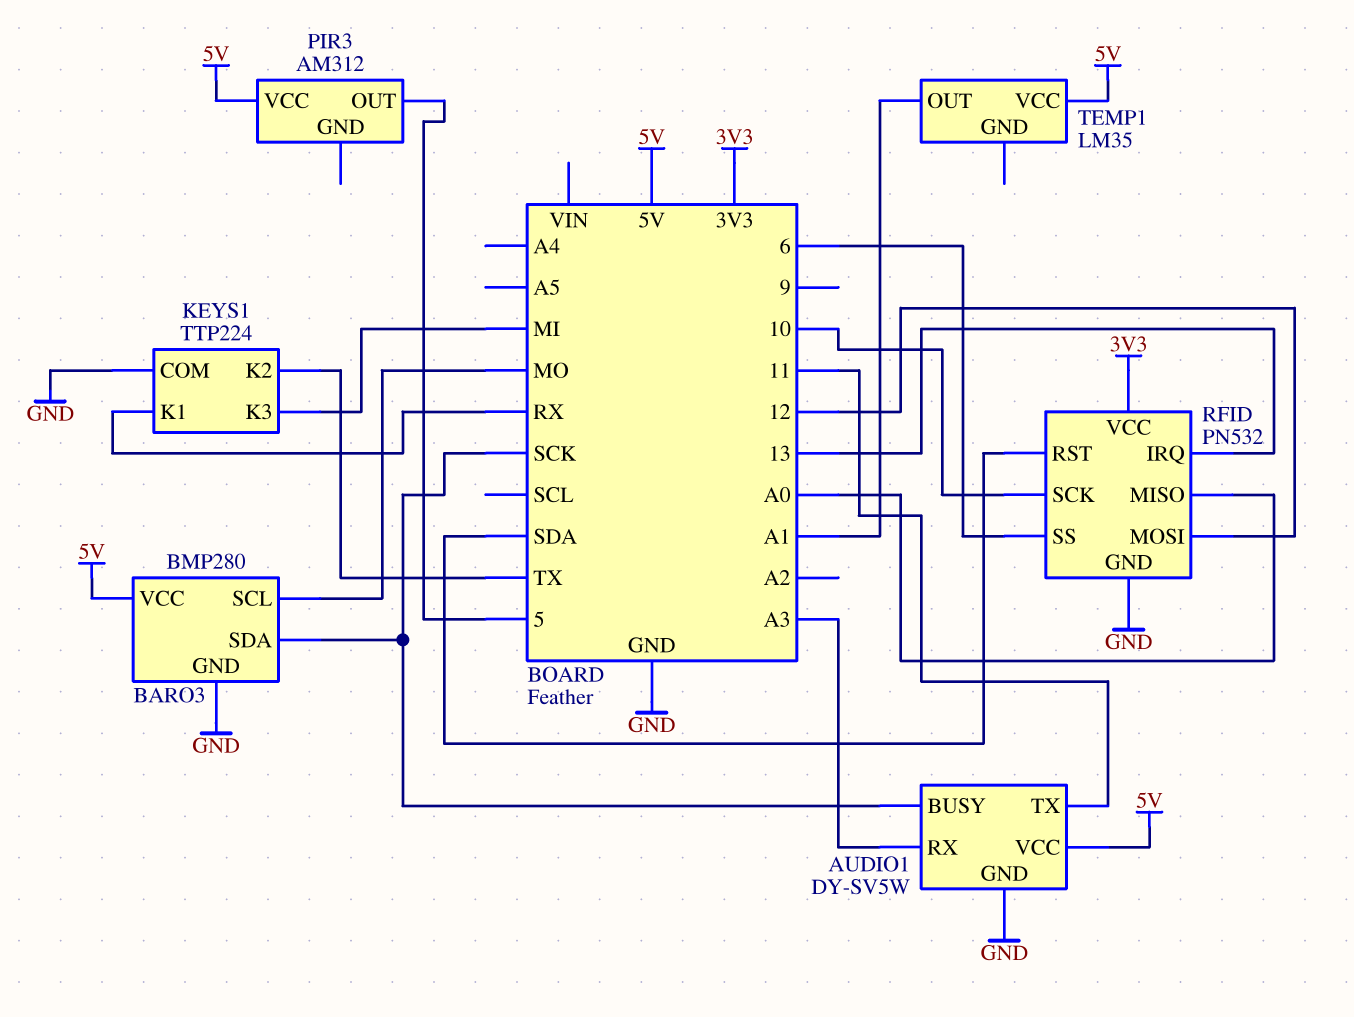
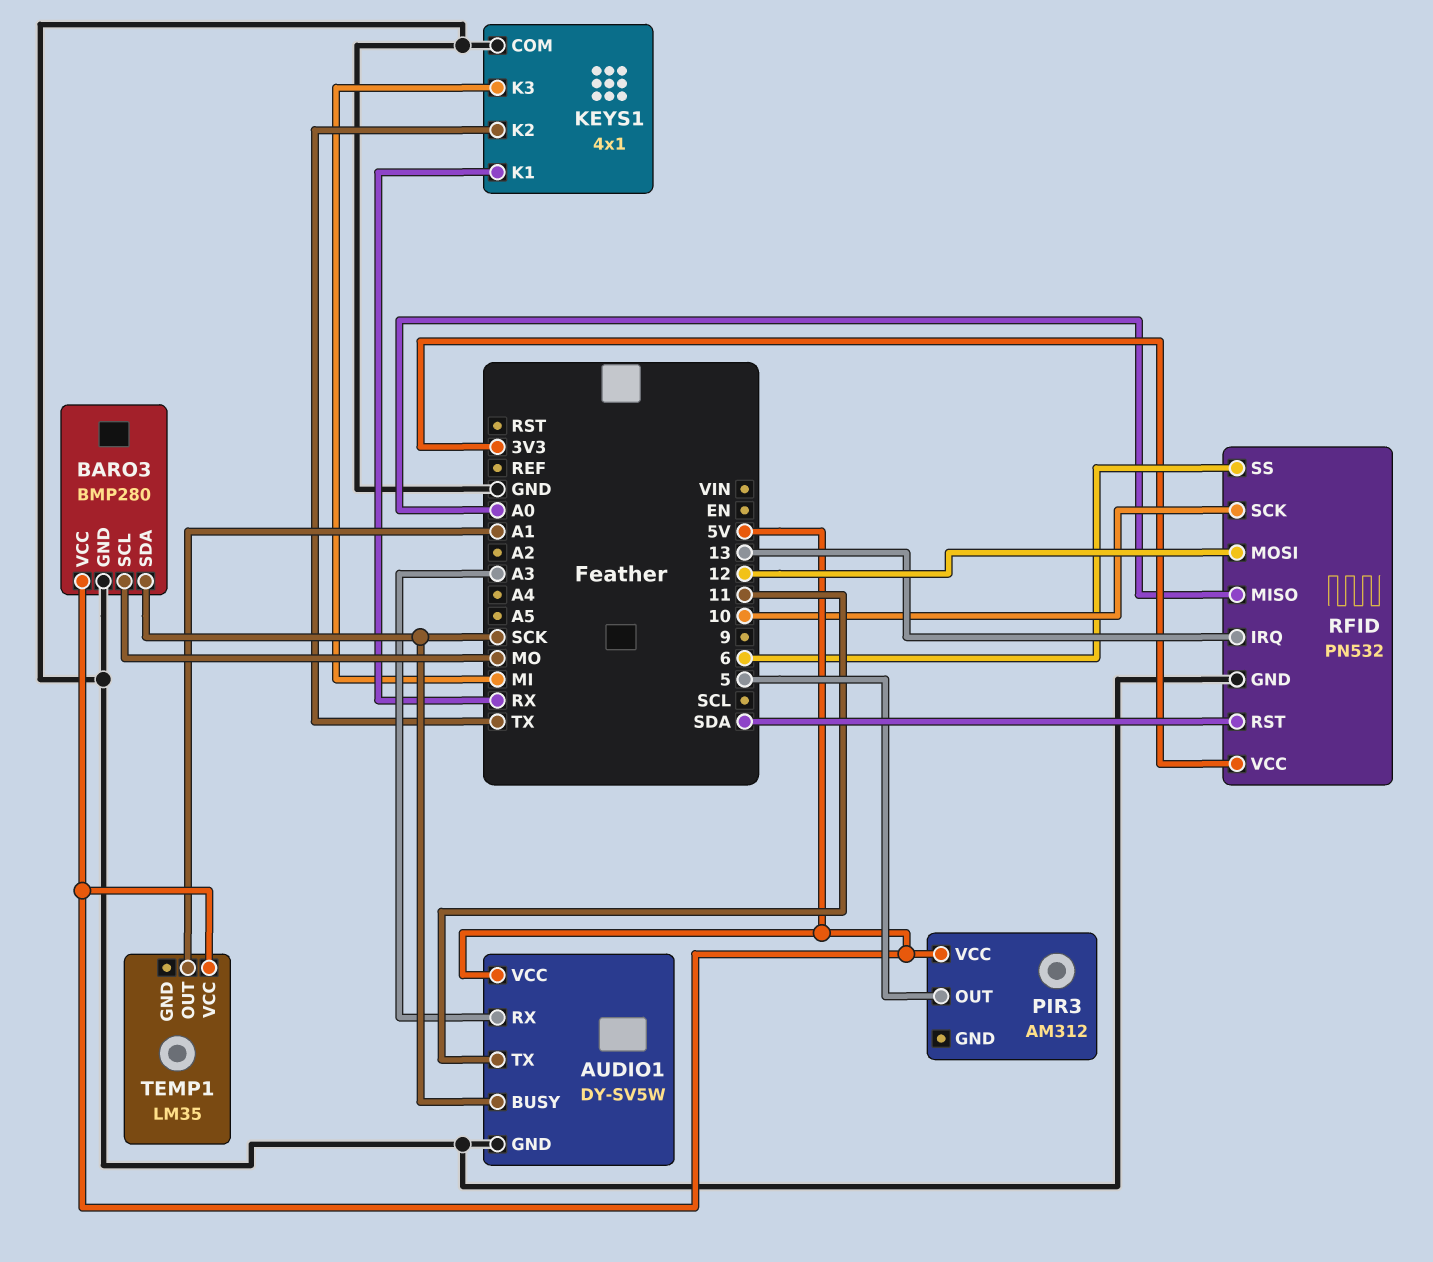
KEYS1: TTP224 -> 4x1

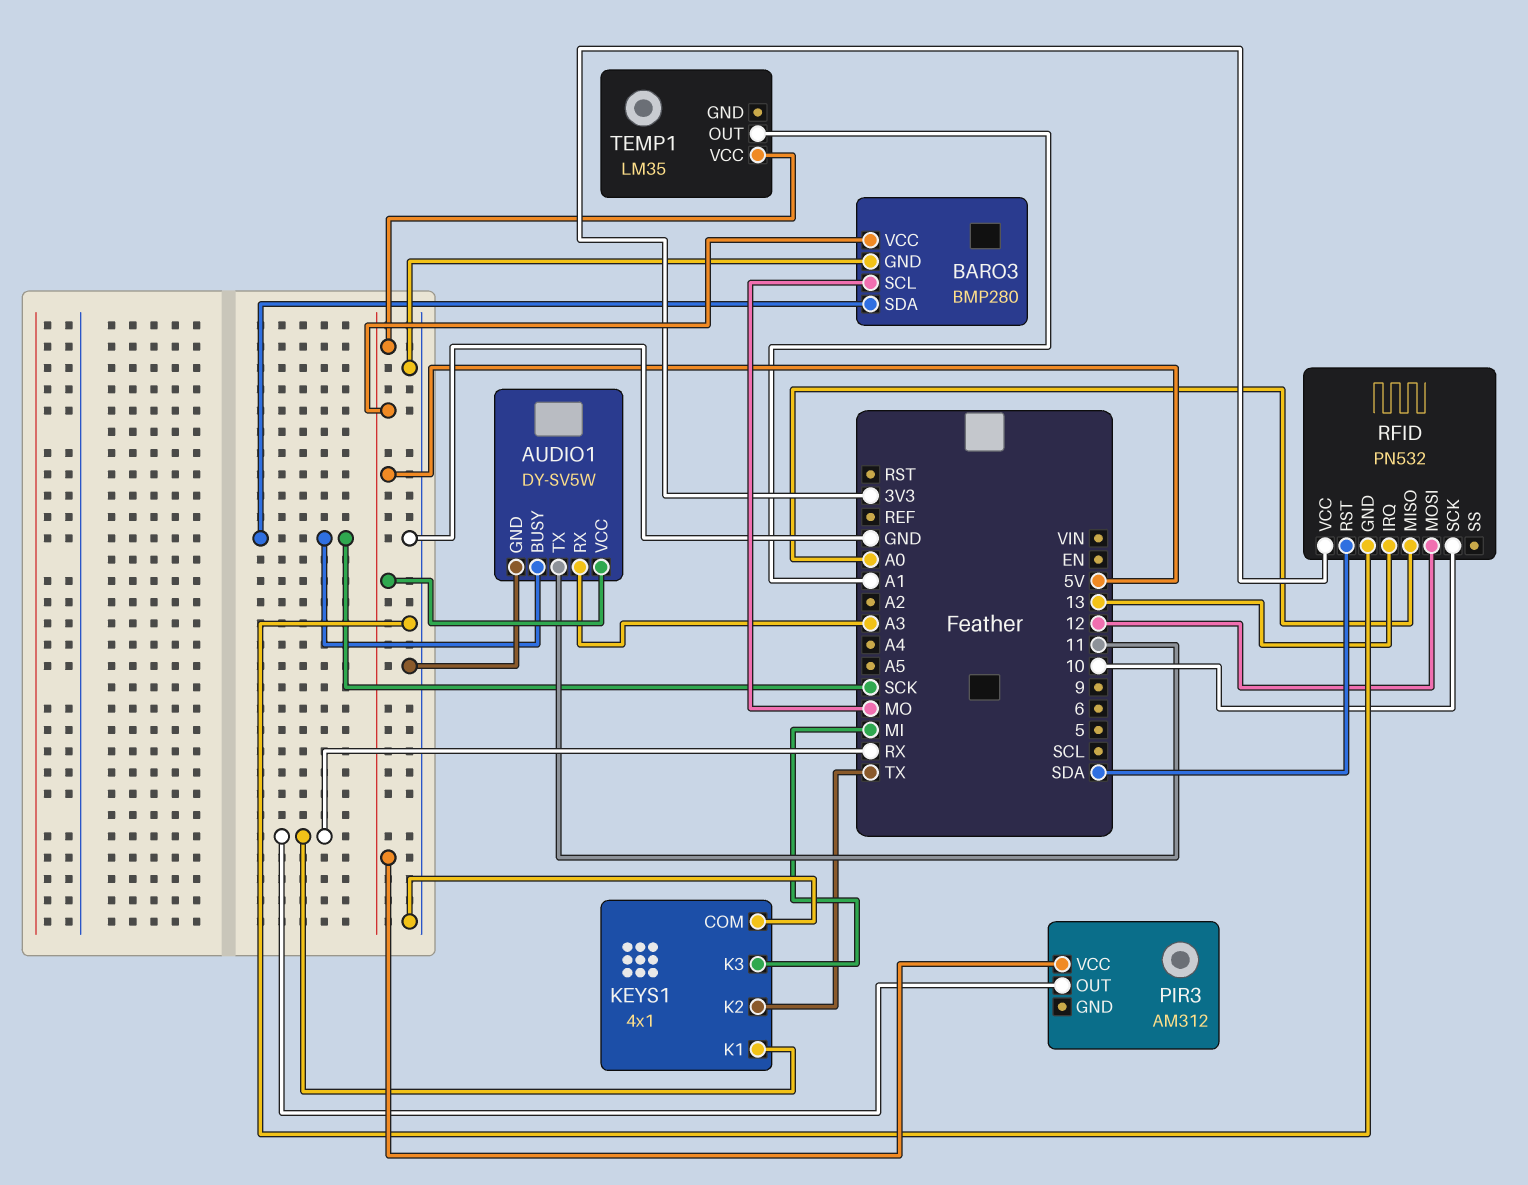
PIR3 pin OUT: 5 -> RX
RFID pin SS: 6 -> none

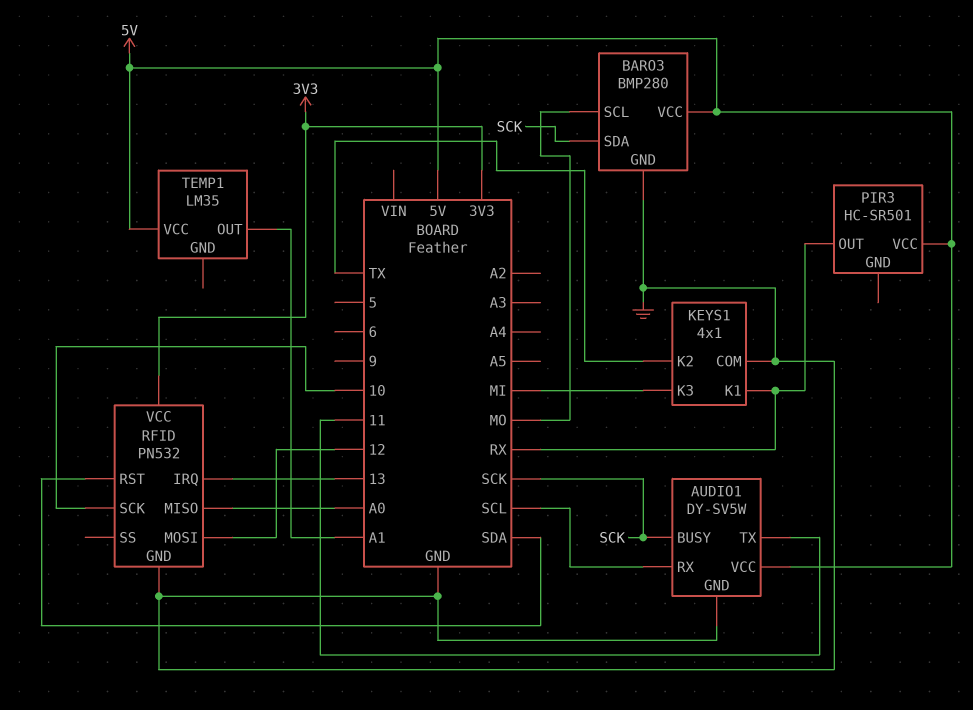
AUDIO1 pin RX: A3 -> SCL
PIR3: AM312 -> HC-SR501

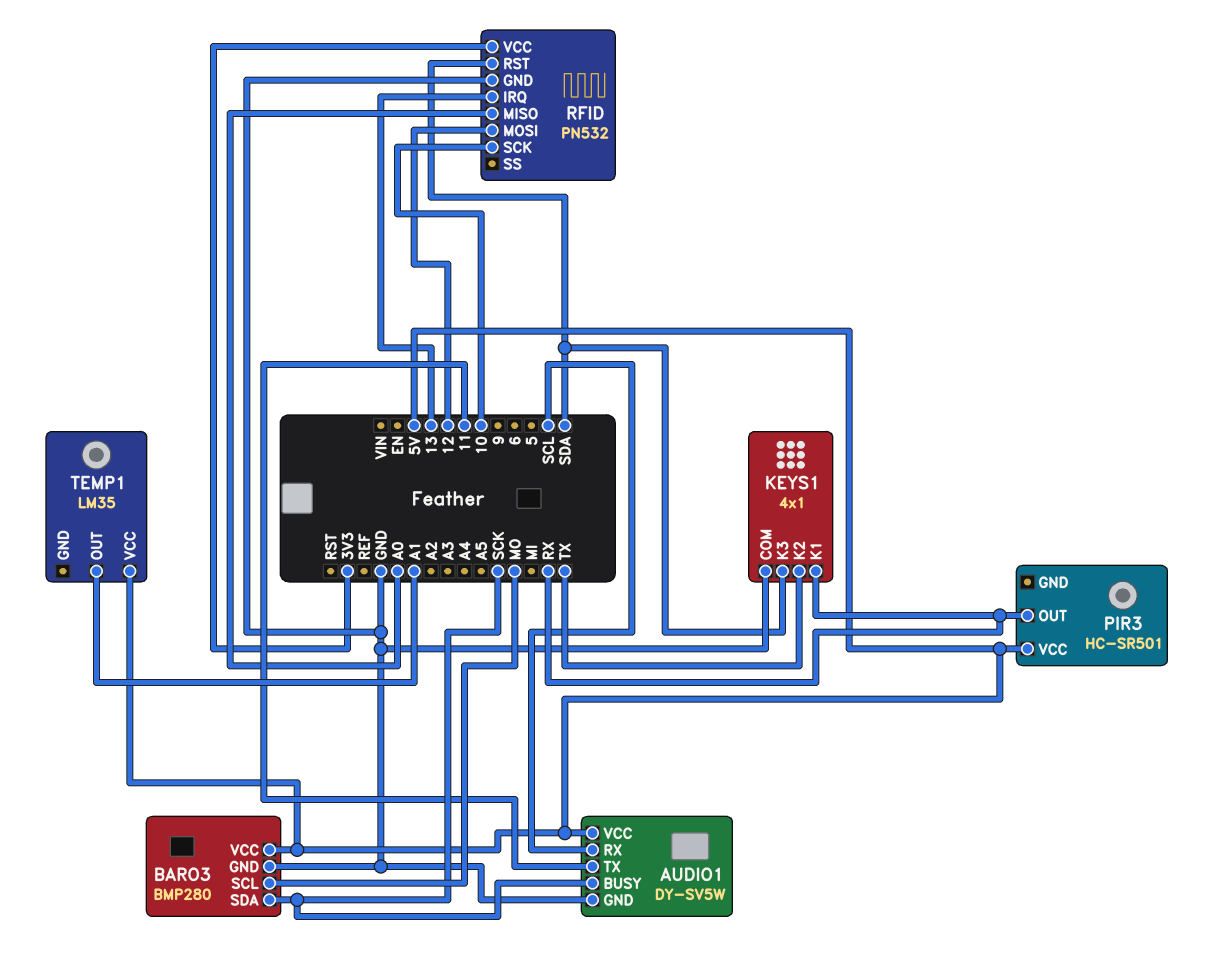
KEYS1 pin K3: MI -> SDA

